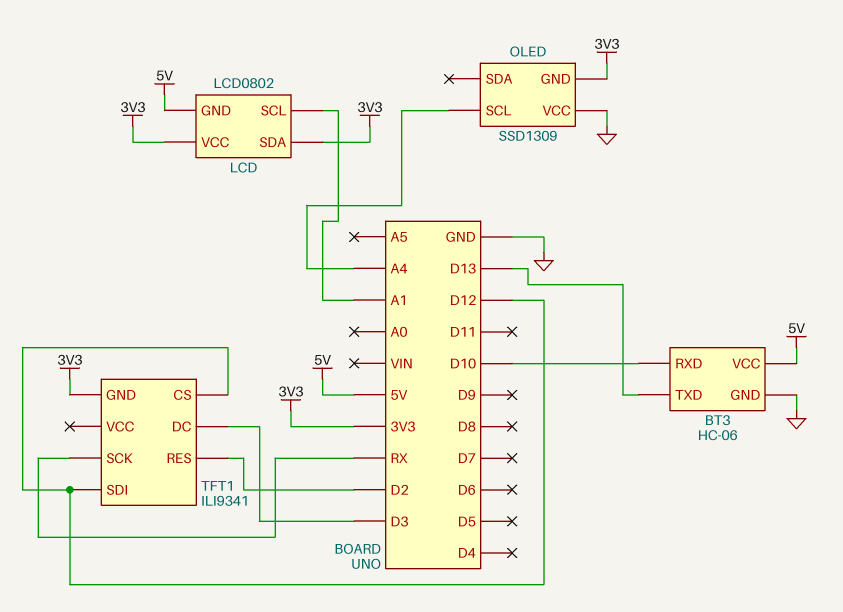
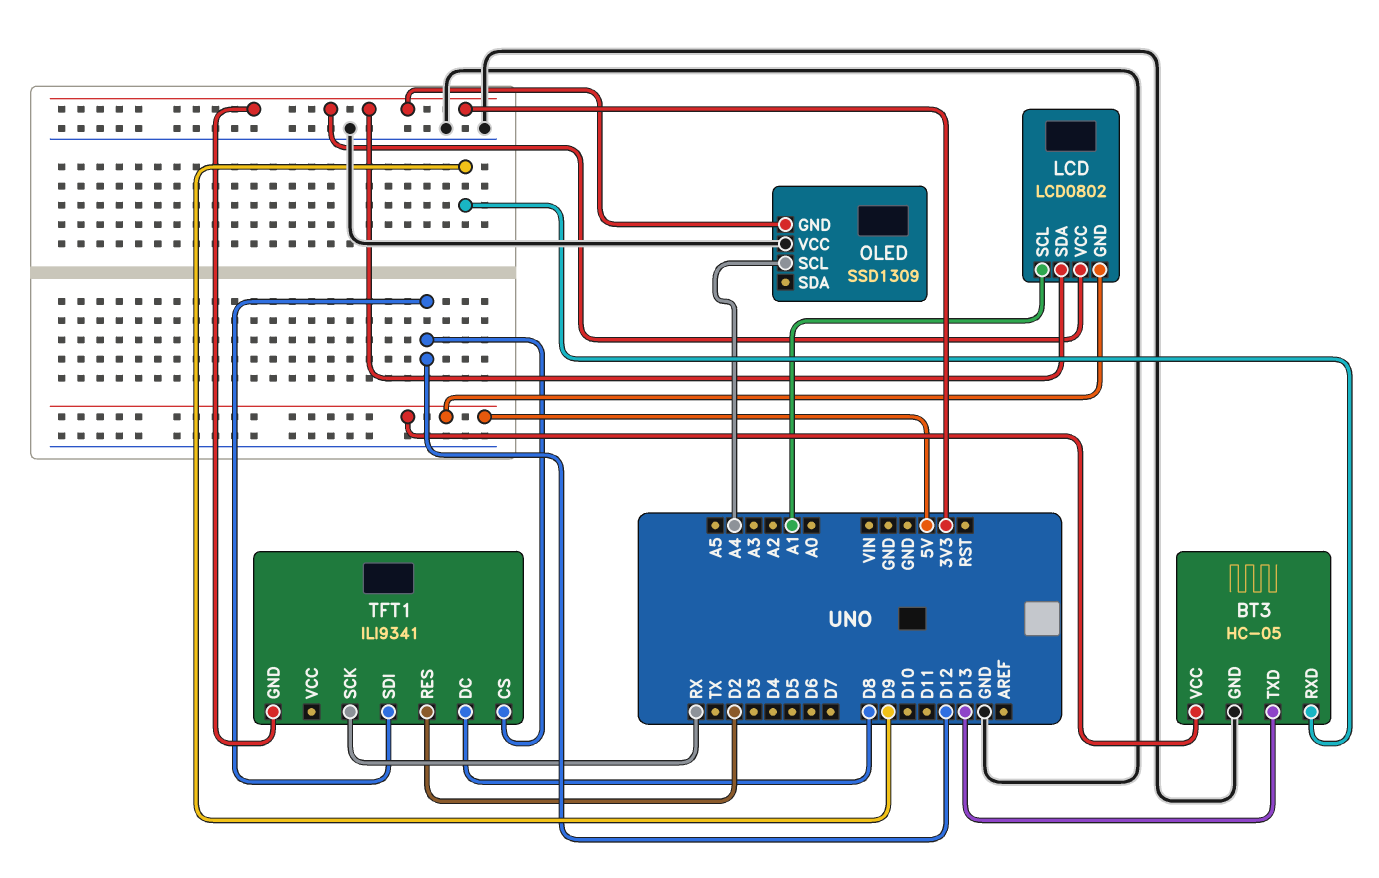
BT3: HC-06 -> HC-05
BT3 pin RXD: D10 -> D9
TFT1 pin DC: D3 -> D8

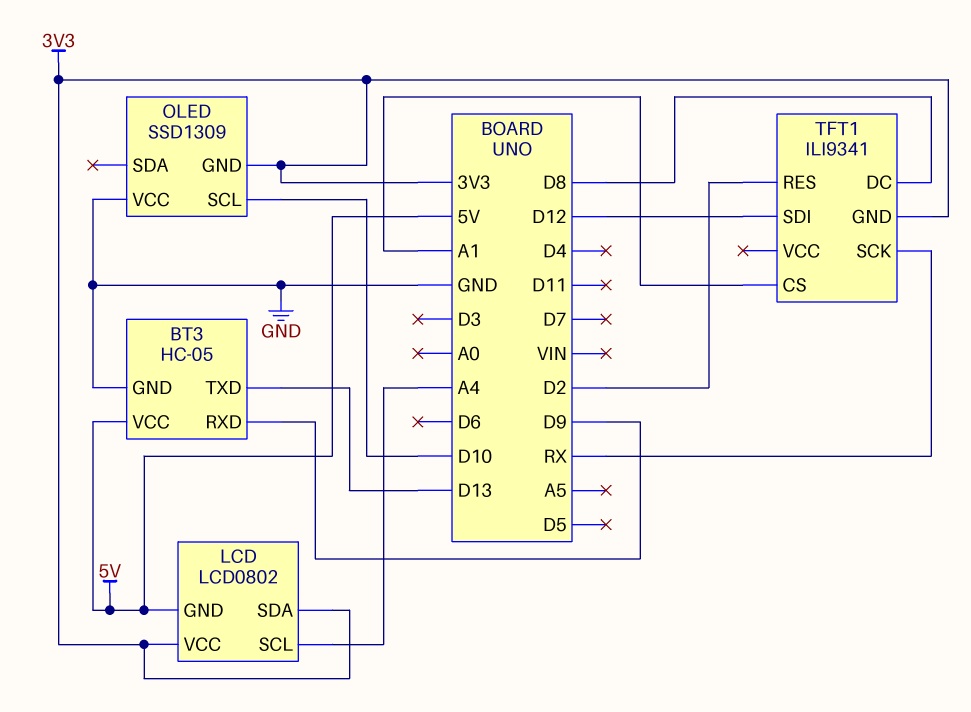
LCD pin SCL: A1 -> A4
OLED pin SCL: A4 -> D10
TFT1 pin CS: D12 -> A1

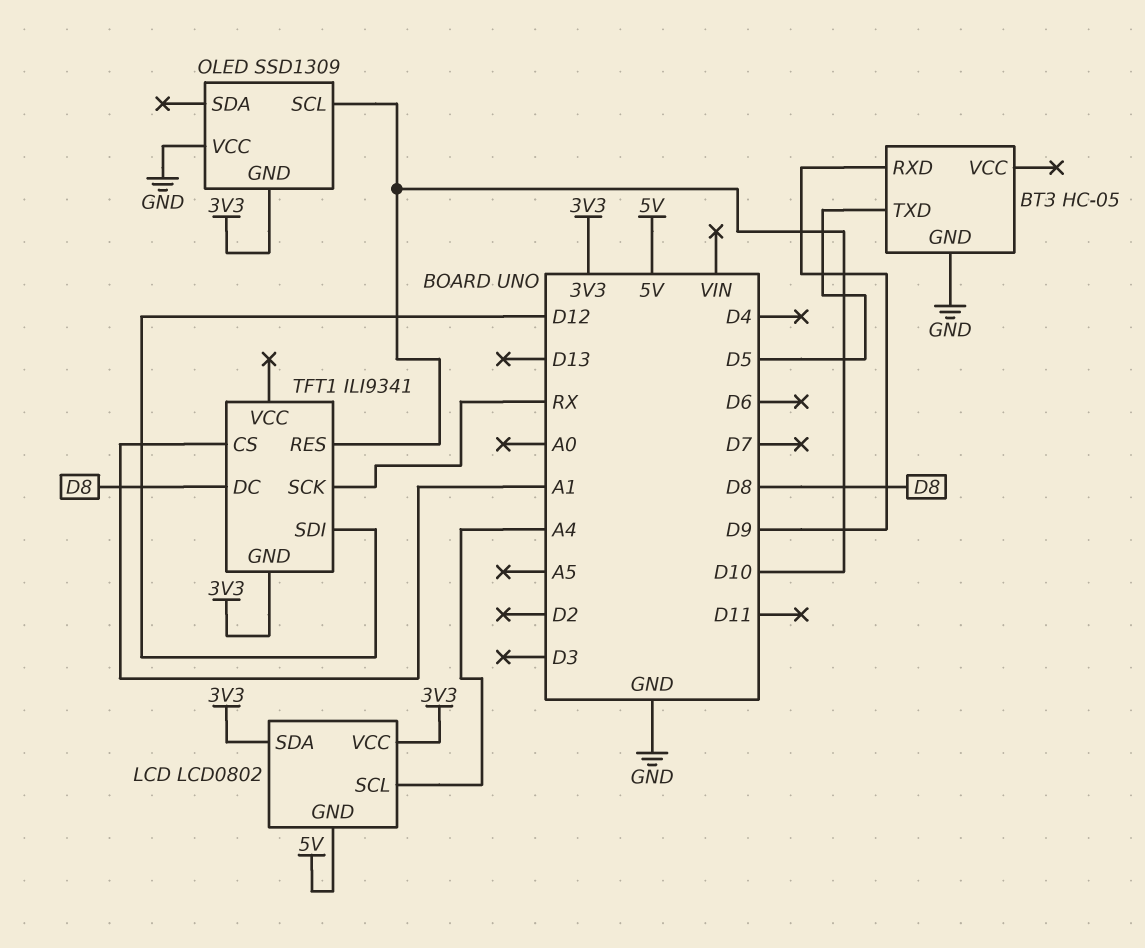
BT3 pin TXD: D13 -> D5
BT3 pin VCC: 5V -> none
TFT1 pin RES: D2 -> D10

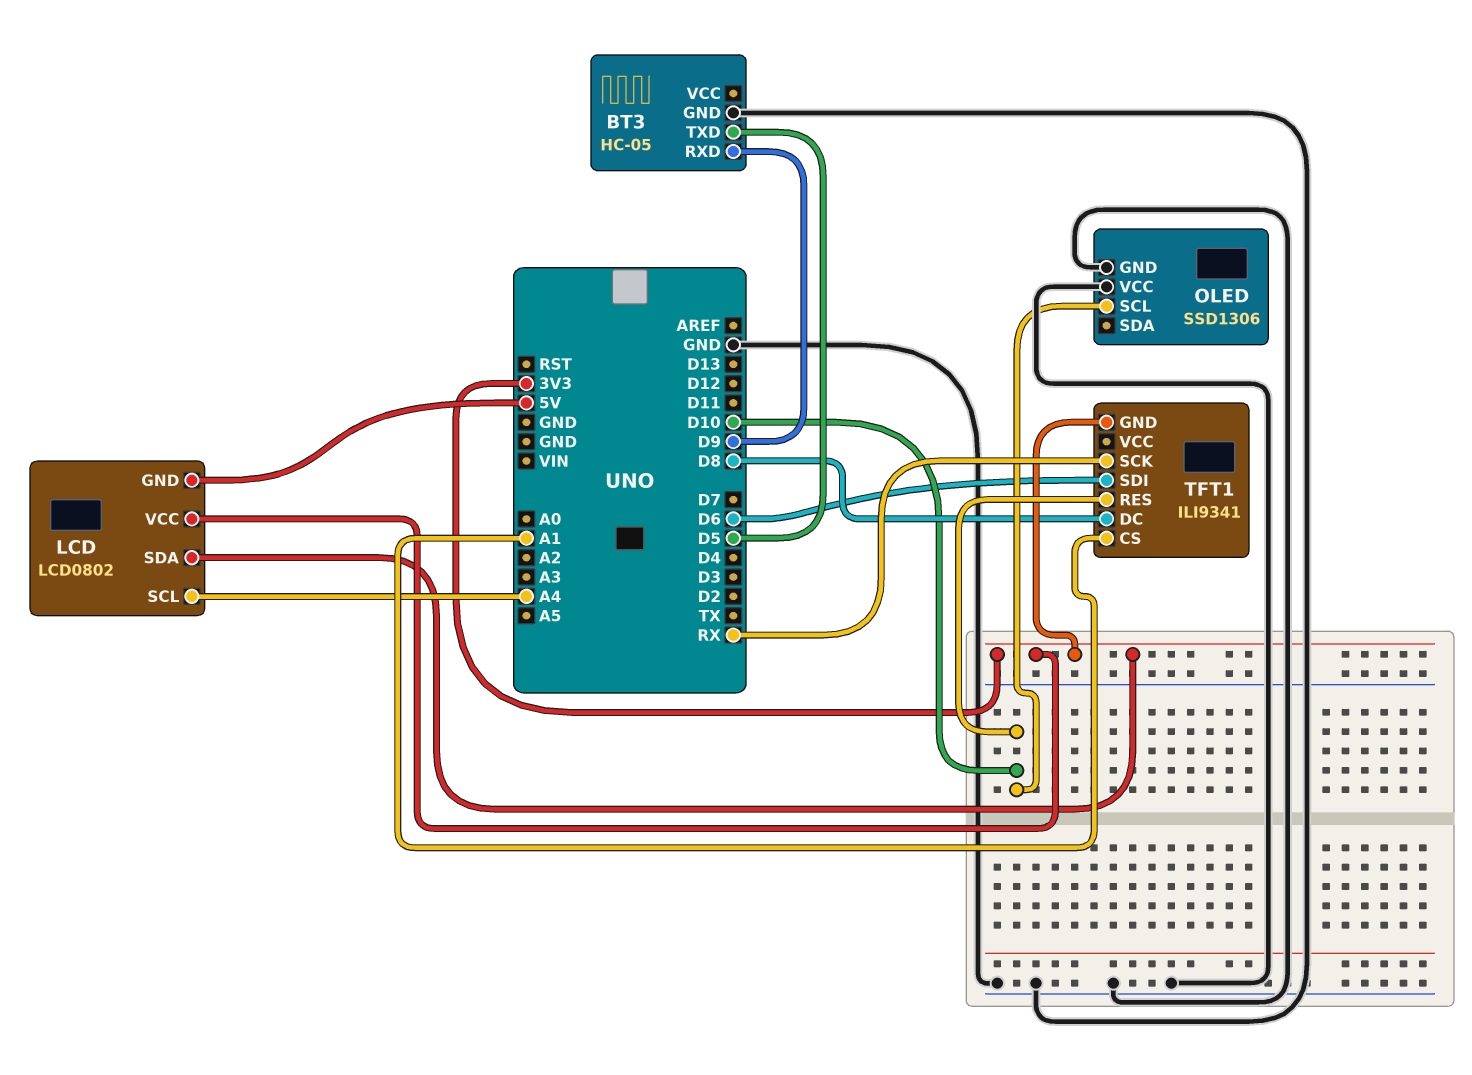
OLED: SSD1309 -> SSD1306
OLED pin GND: 3V3 -> GND
TFT1 pin SDI: D12 -> D6

